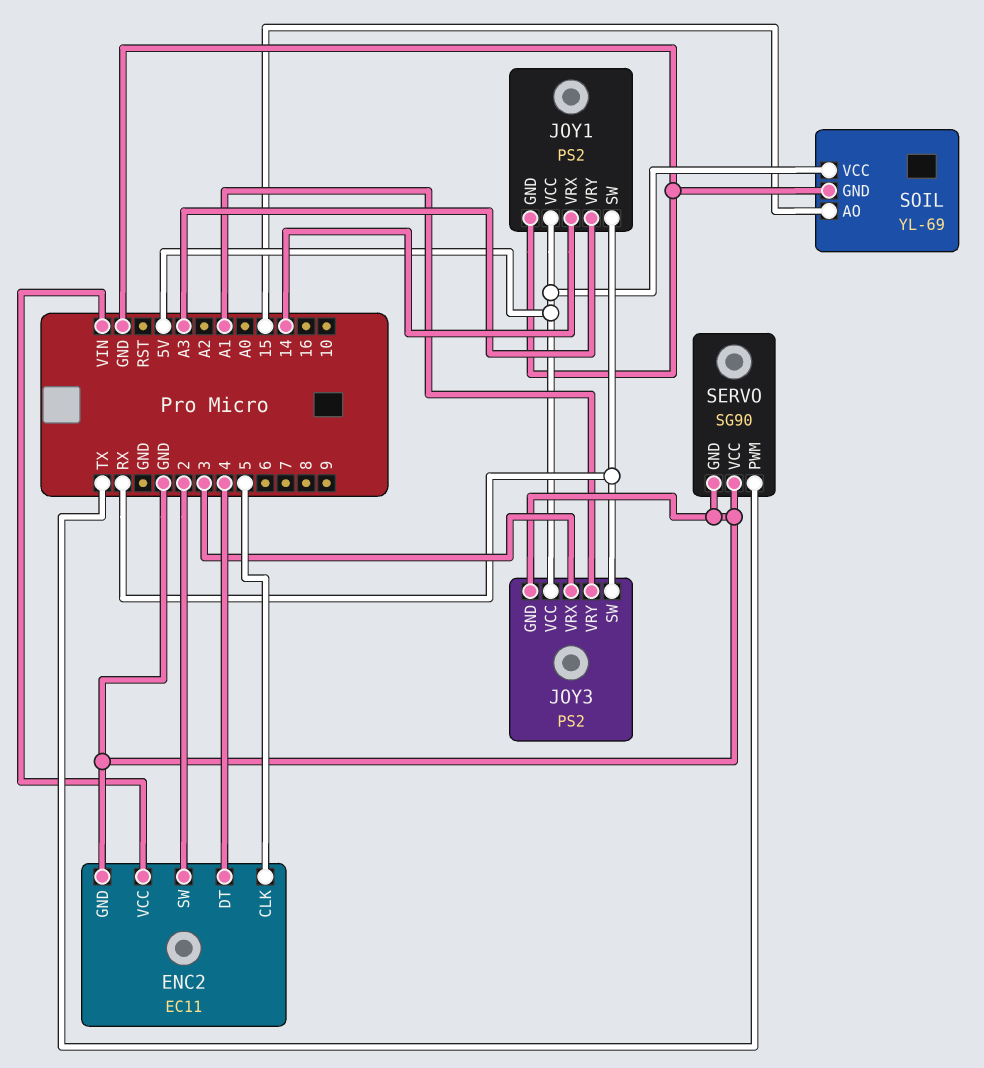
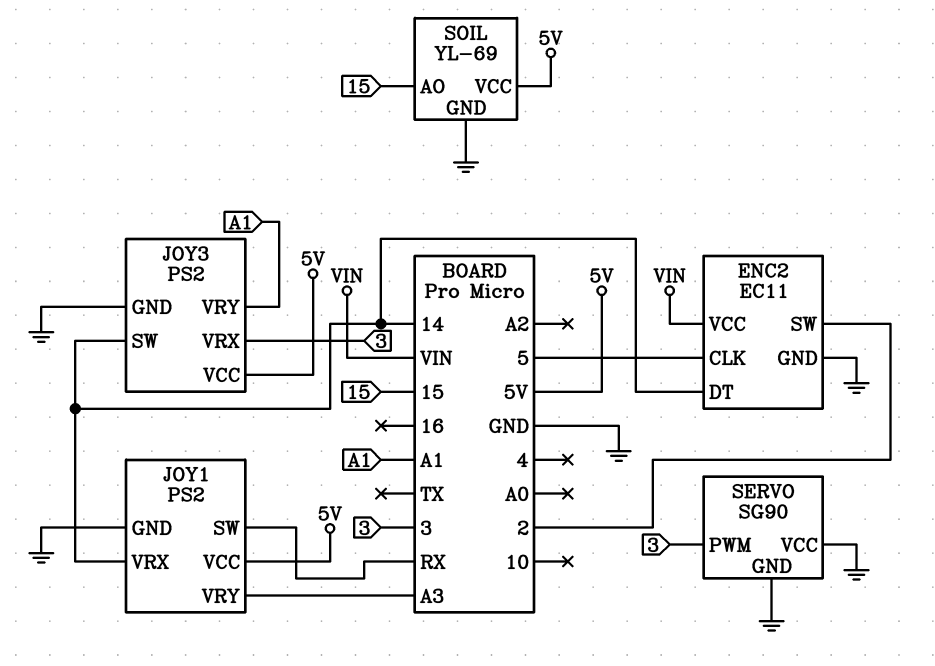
ENC2 pin DT: 4 -> 14
JOY3 pin SW: RX -> 14
SERVO pin PWM: TX -> 3

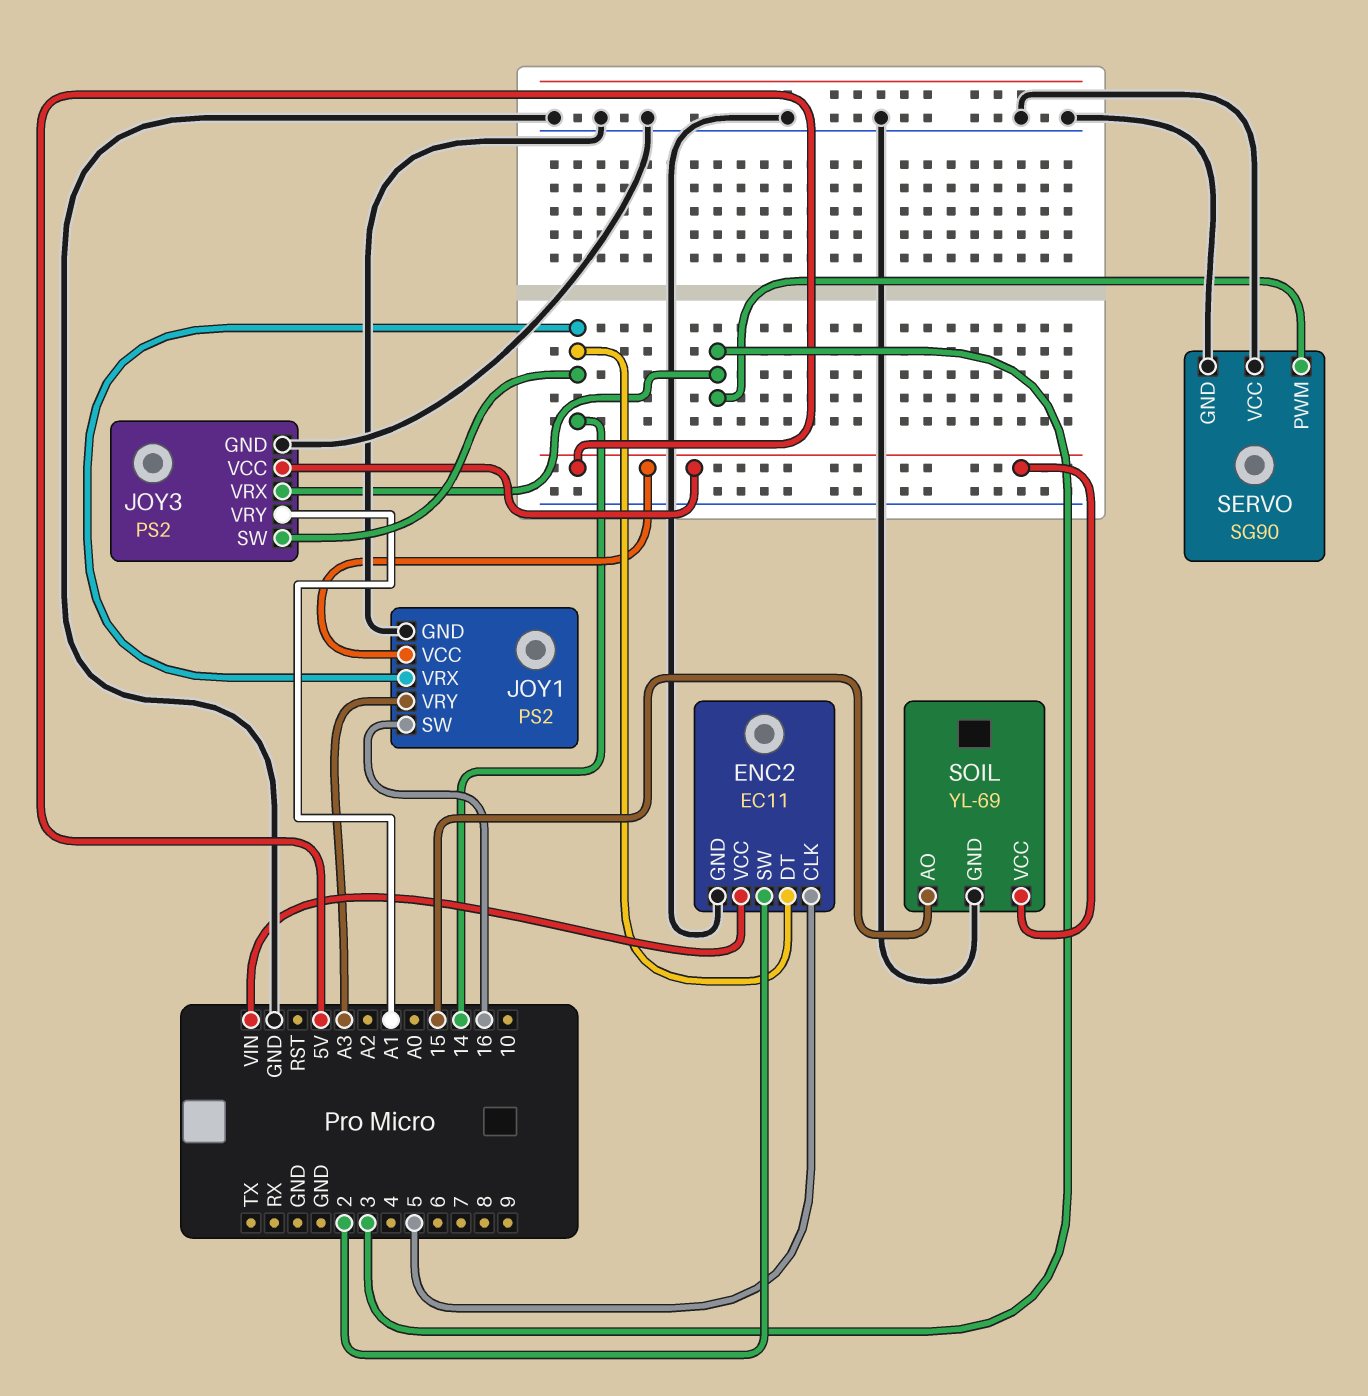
JOY1 pin SW: RX -> 16

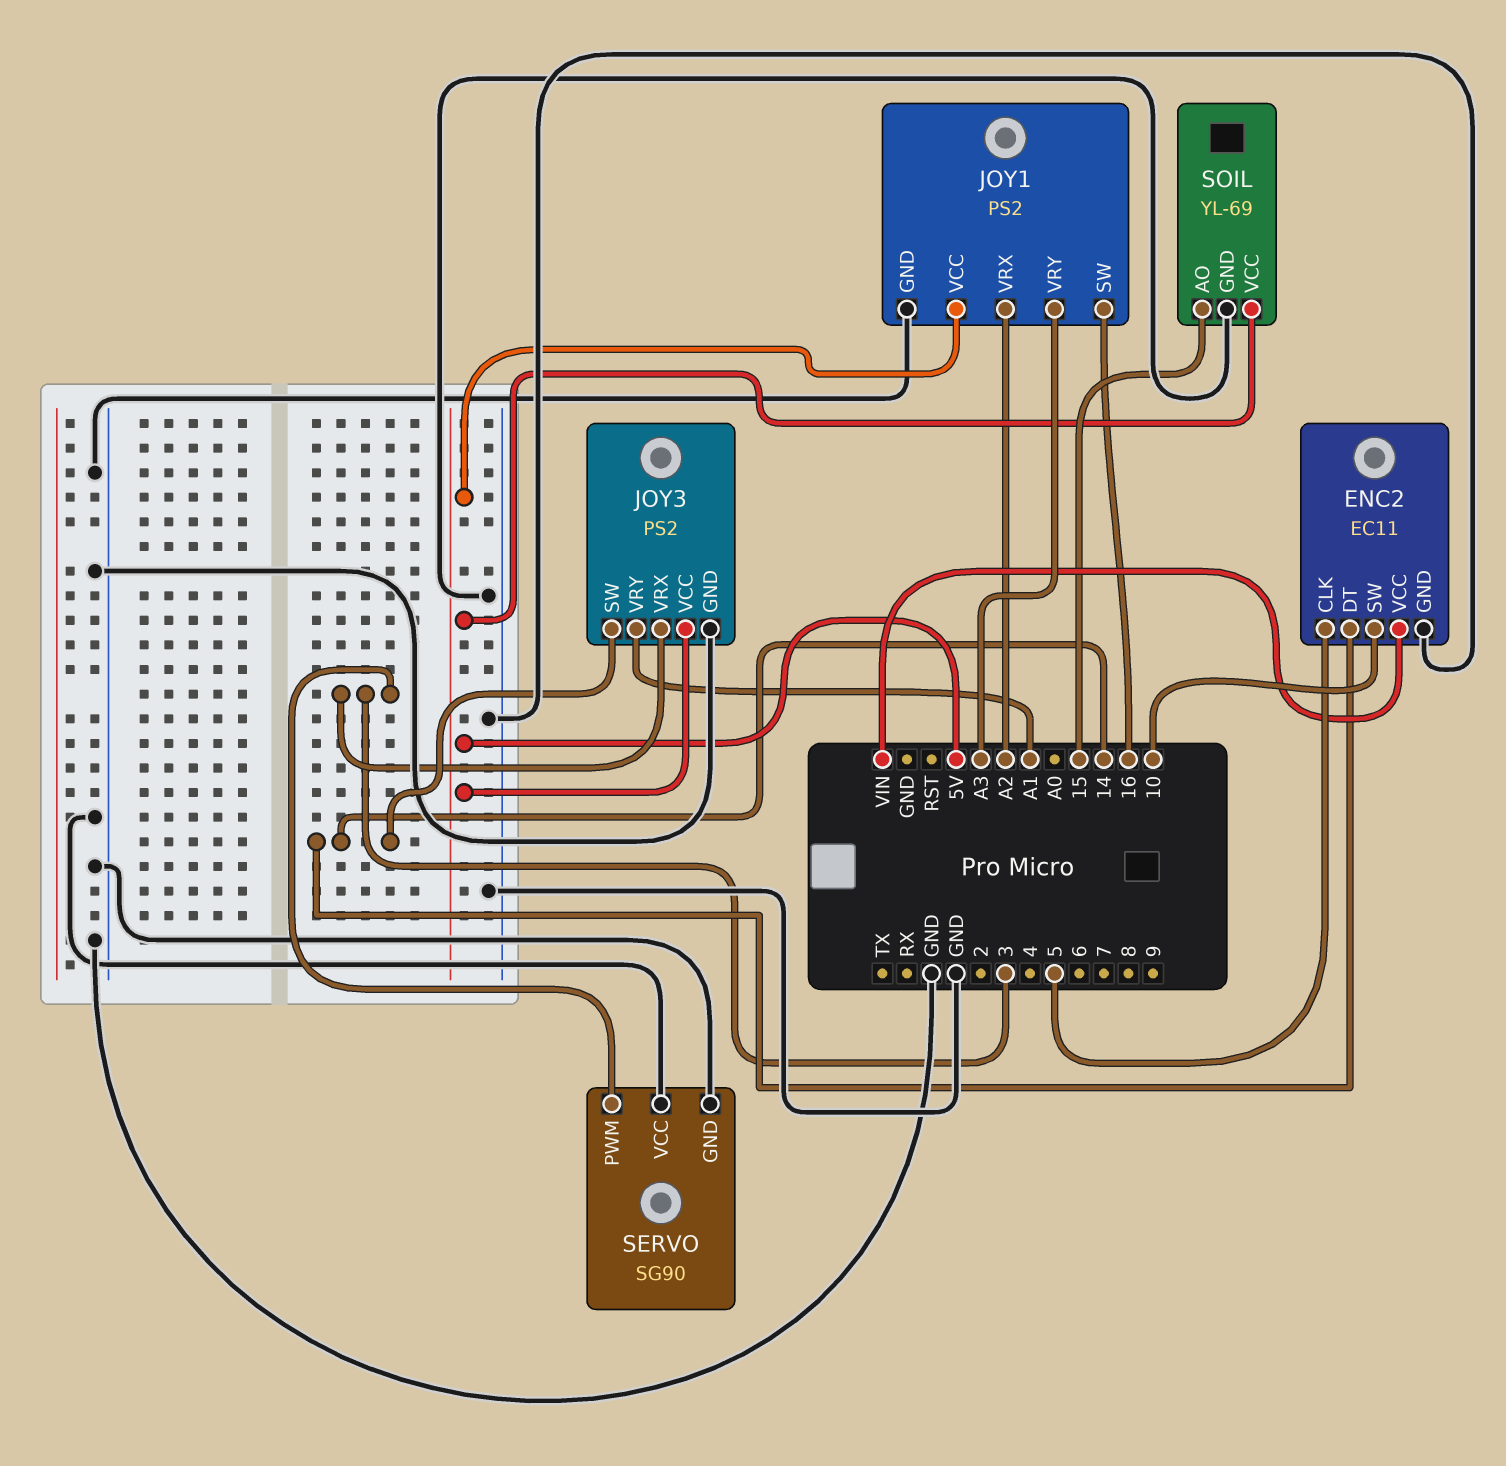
ENC2 pin SW: 2 -> 10
JOY1 pin VRX: 14 -> A2

